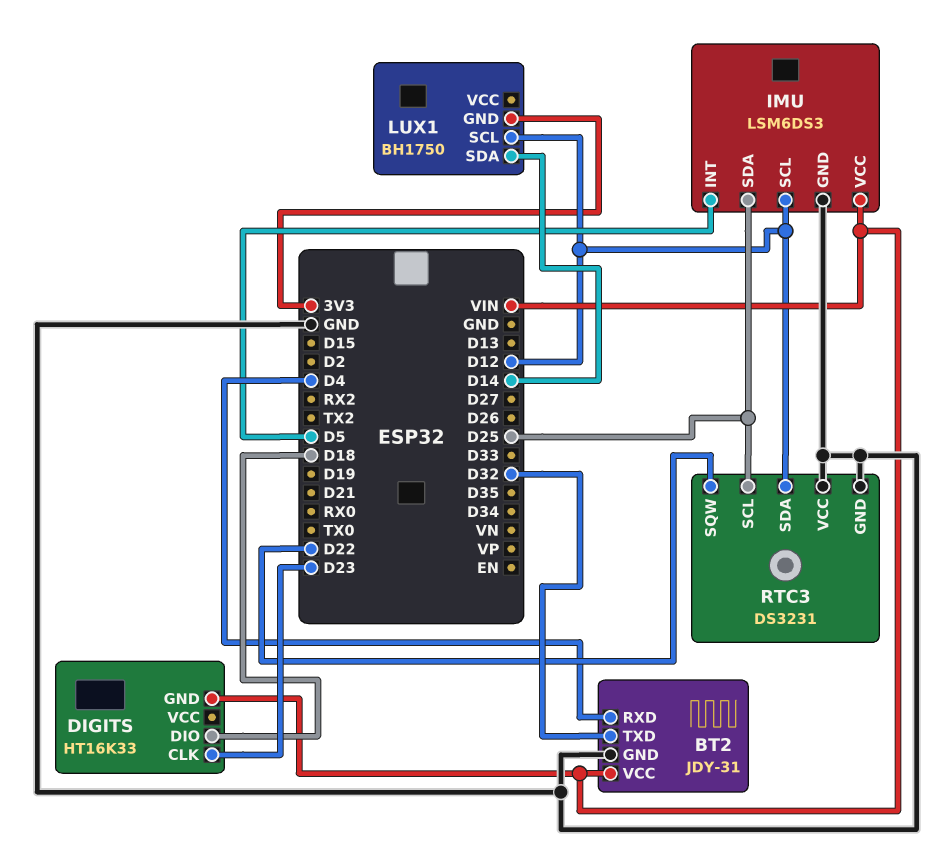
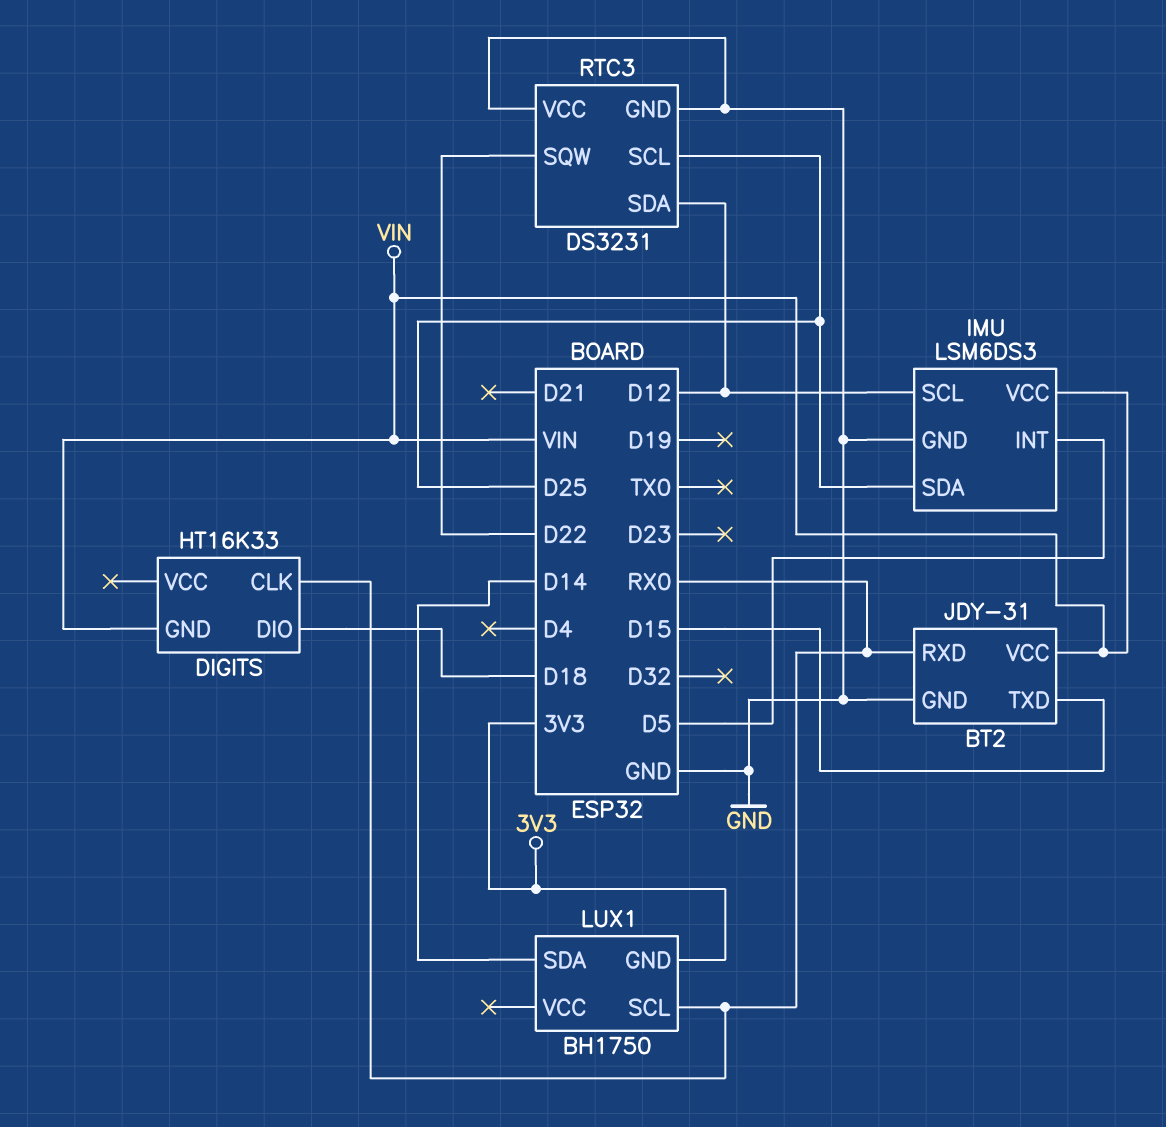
BT2 pin RXD: D4 -> RX0
BT2 pin TXD: D32 -> D15
DIGITS pin CLK: D23 -> RX0
LUX1 pin SCL: D12 -> RX0

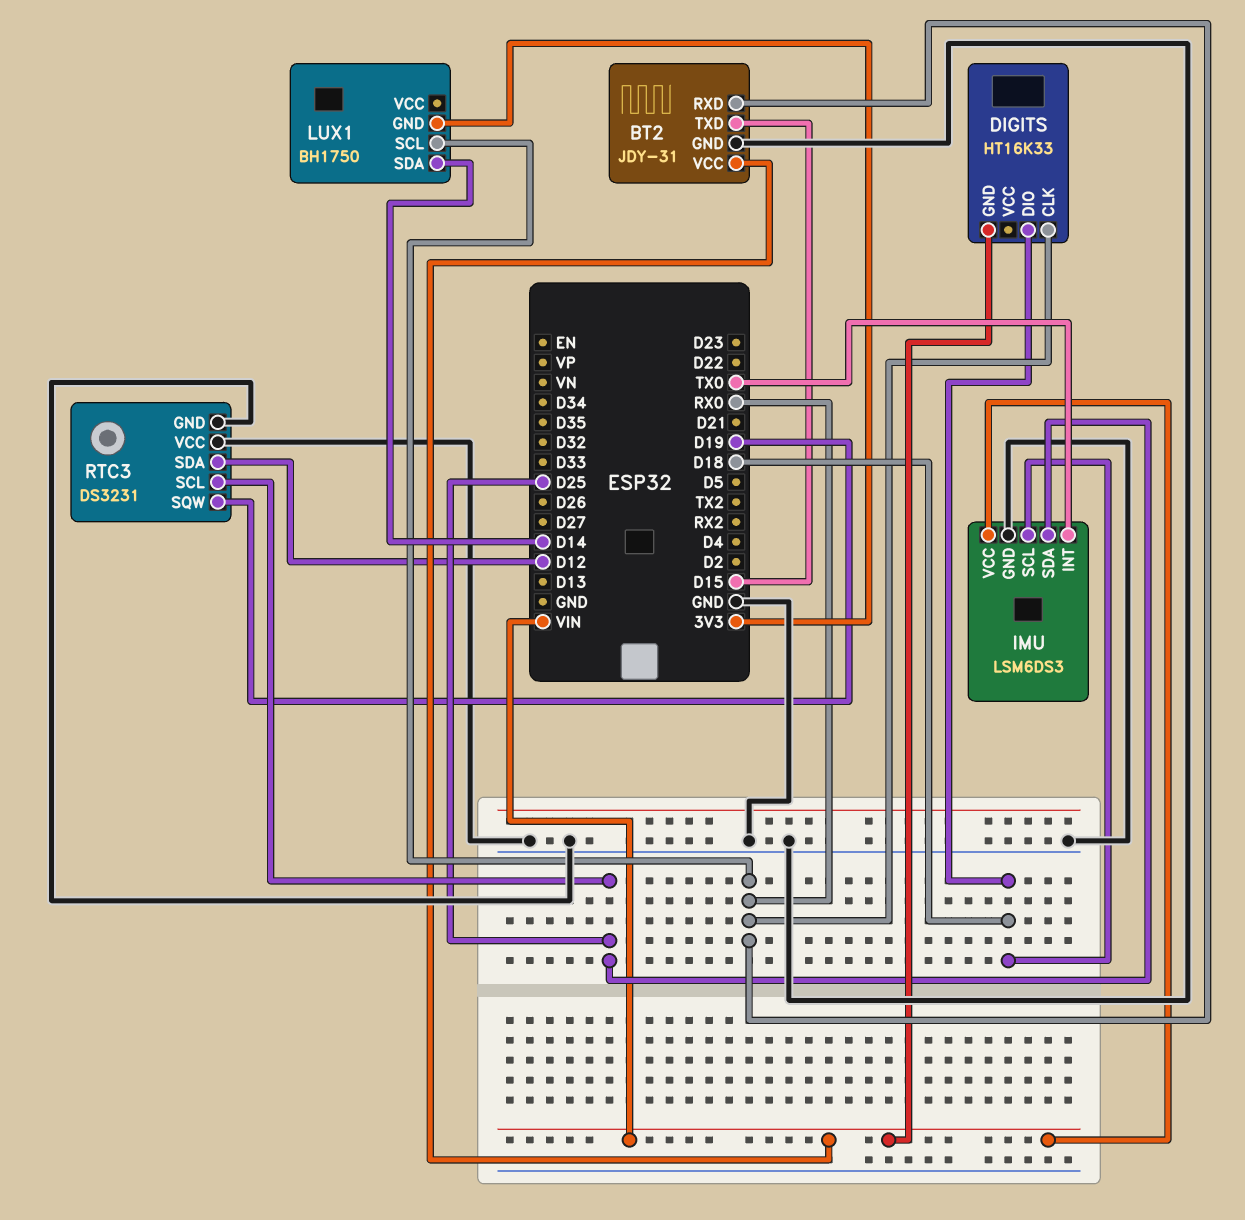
IMU pin INT: D5 -> TX0
IMU pin SCL: D12 -> D18
RTC3 pin SQW: D22 -> D19

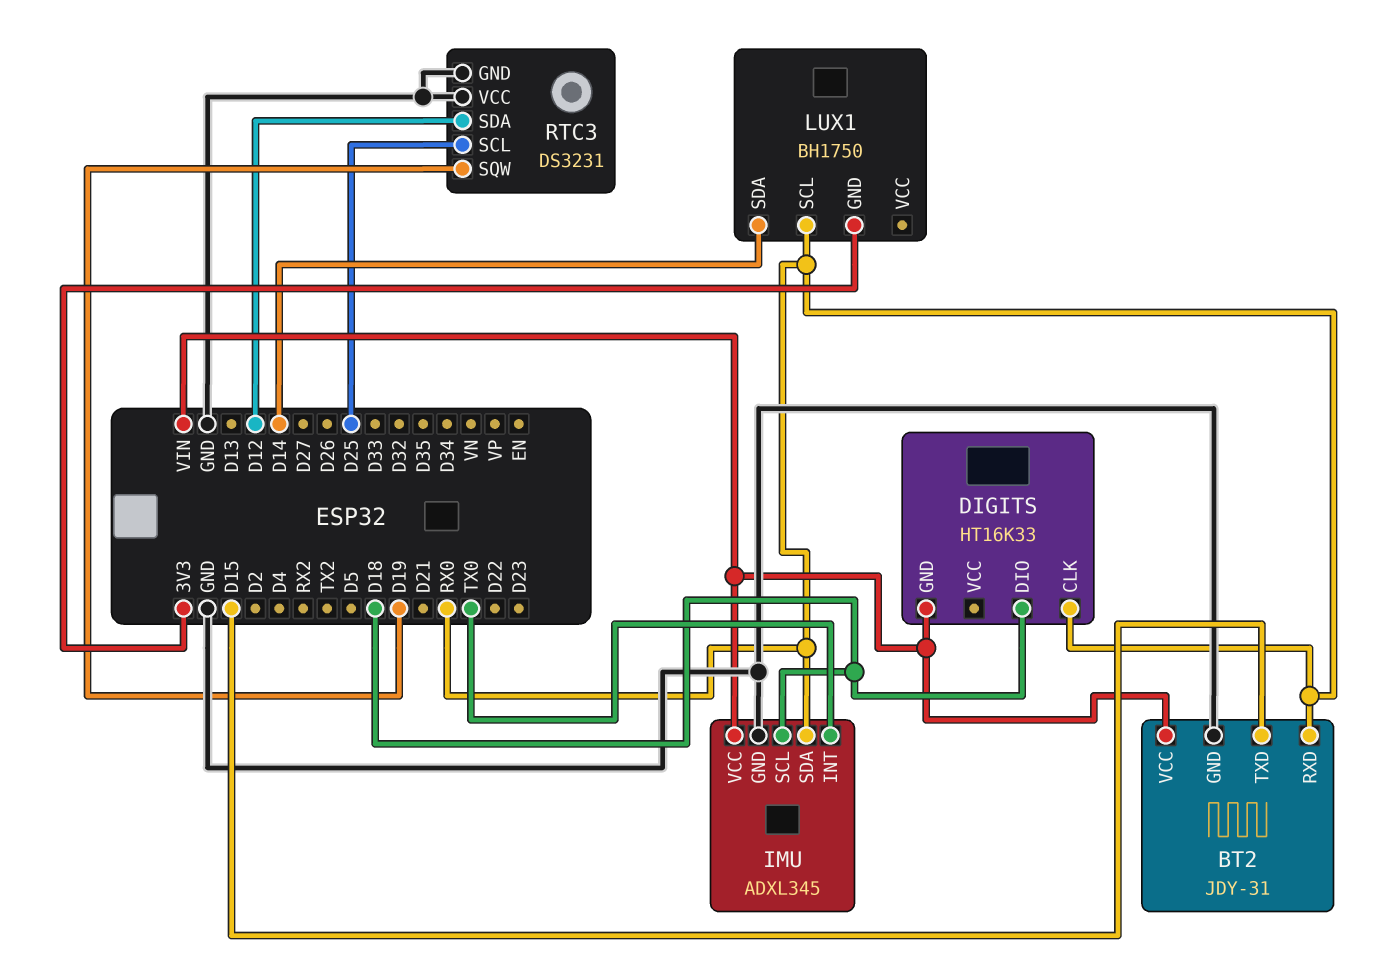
IMU: LSM6DS3 -> ADXL345
IMU pin SDA: D25 -> RX0

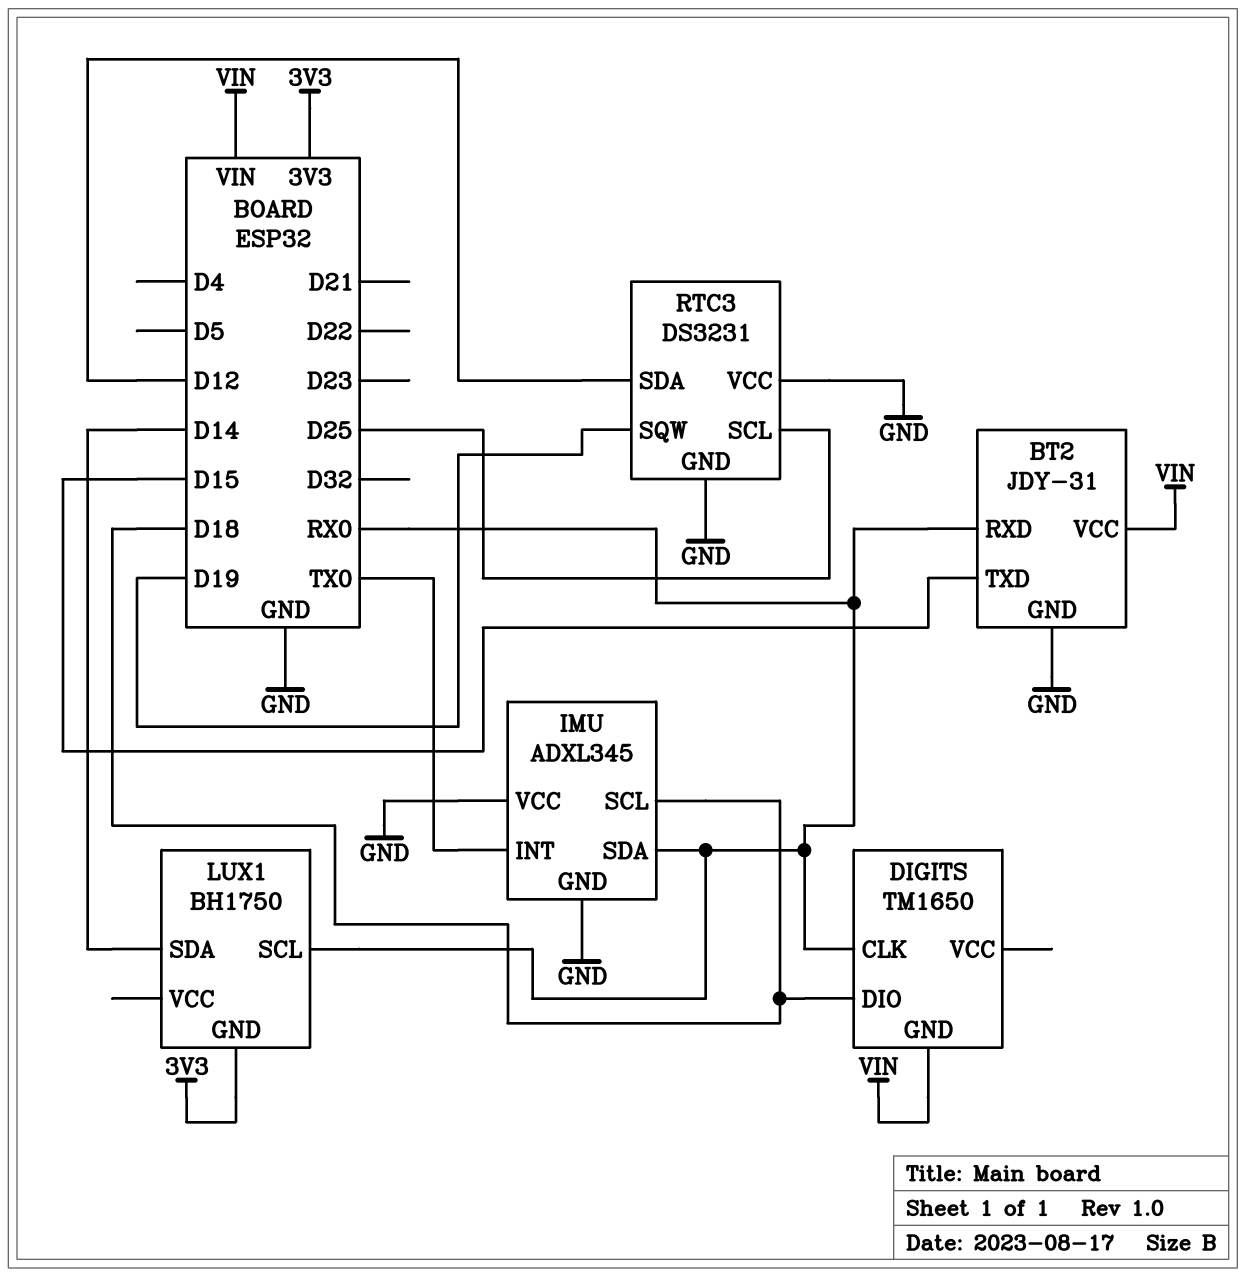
DIGITS: HT16K33 -> TM1650
IMU pin VCC: VIN -> GND

